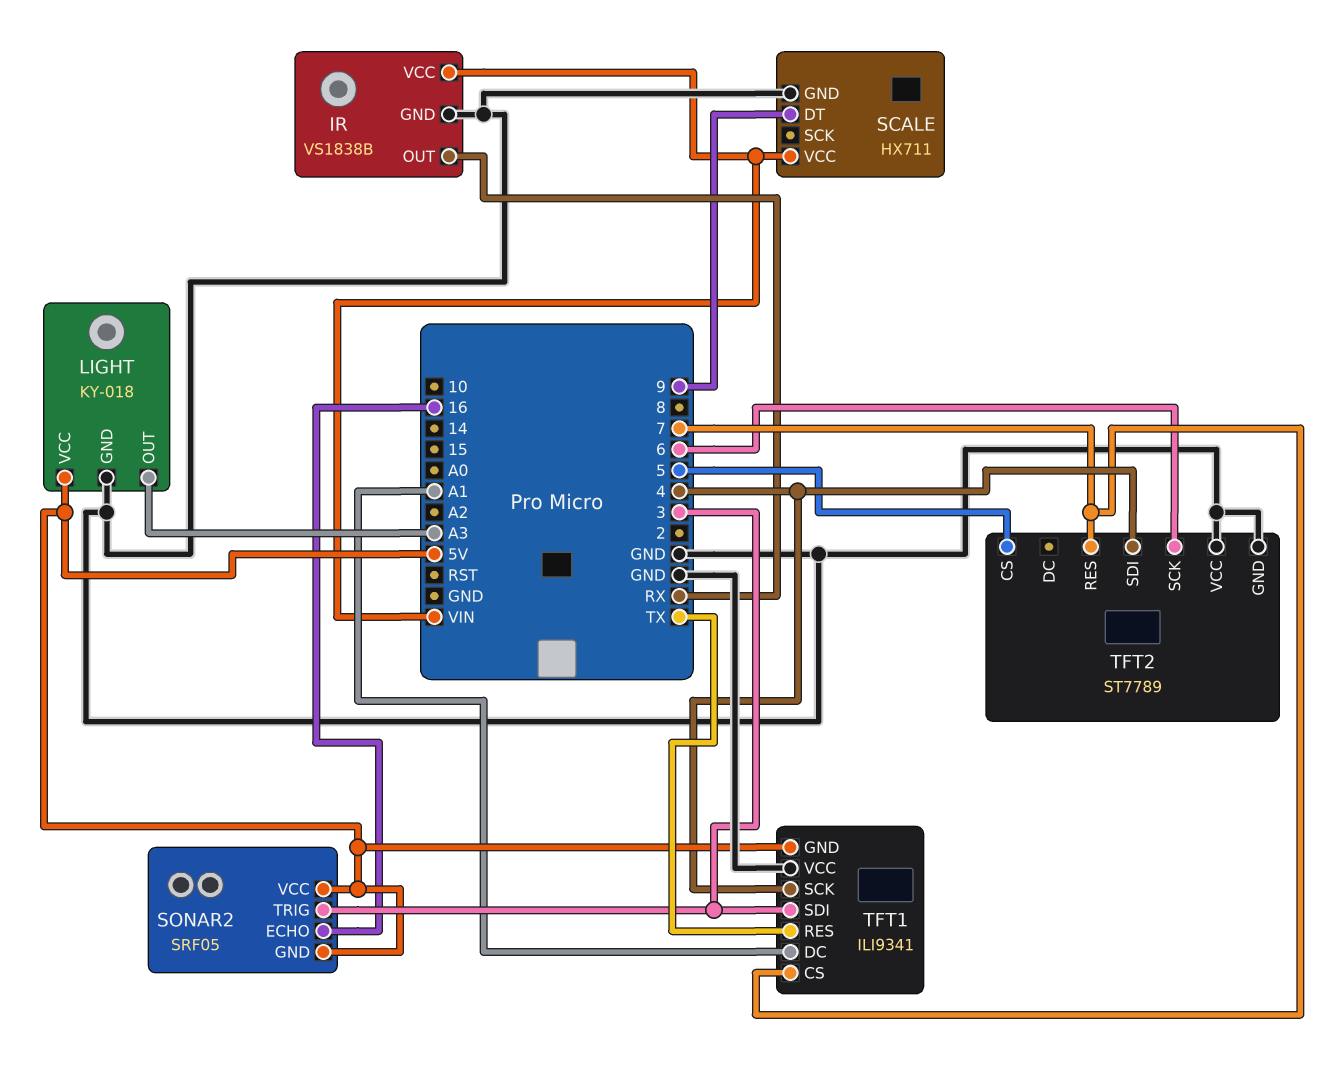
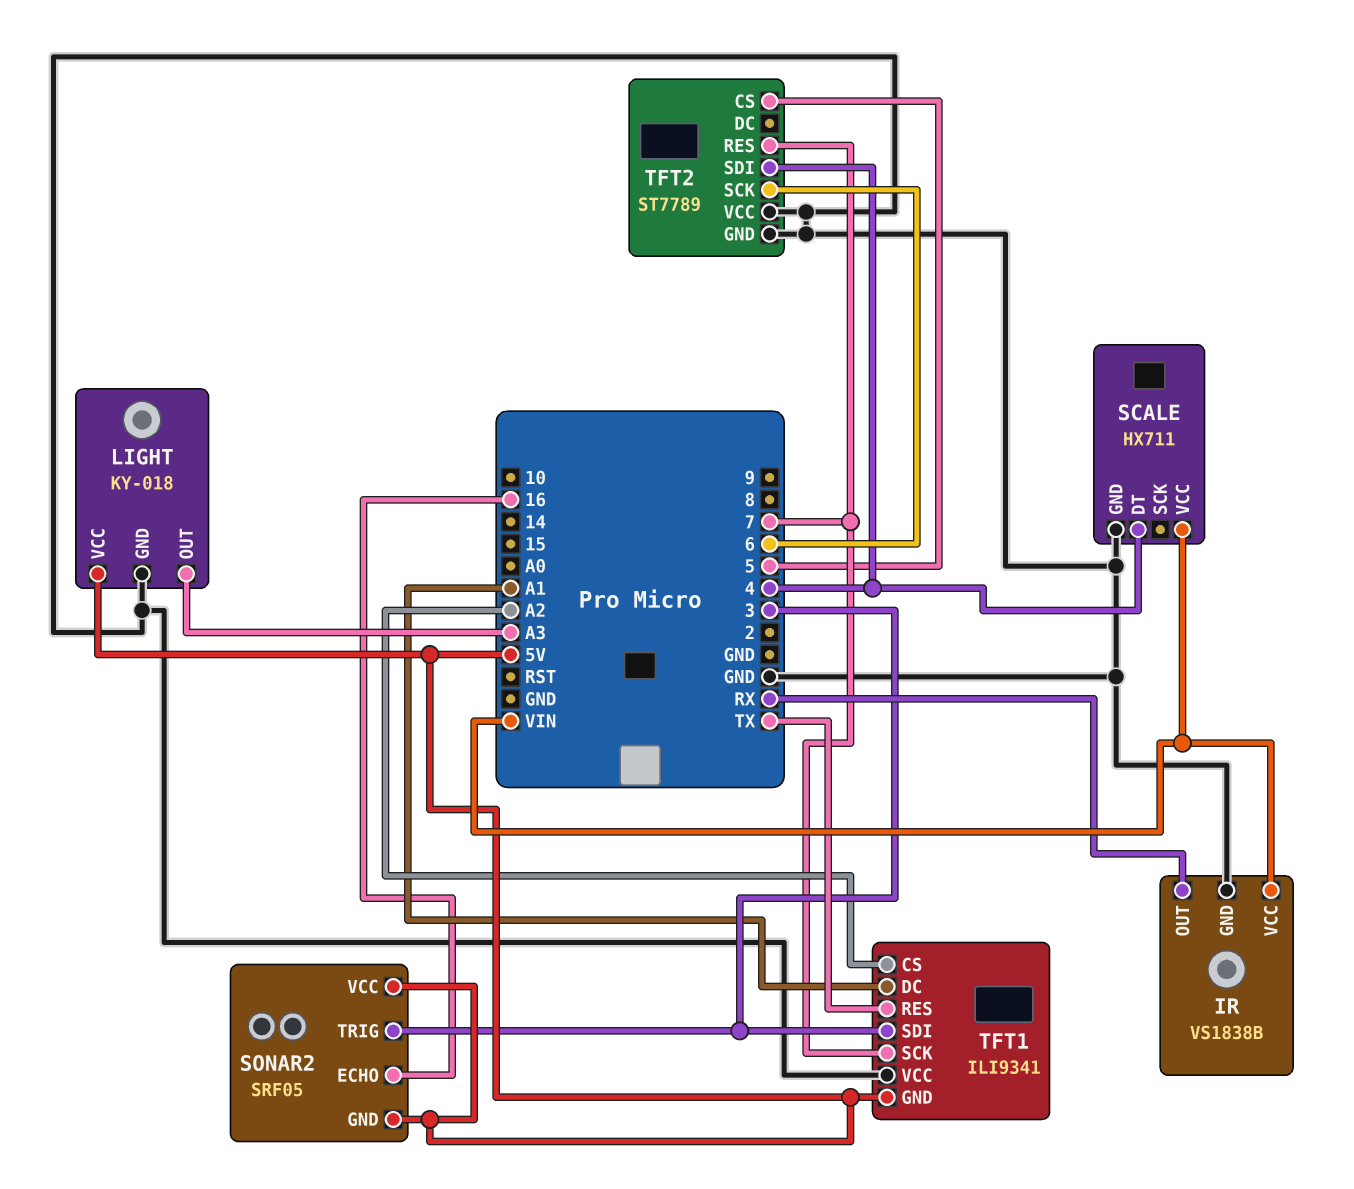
SCALE pin DT: 9 -> 4
TFT1 pin CS: 7 -> A2
TFT1 pin SCK: 4 -> 7

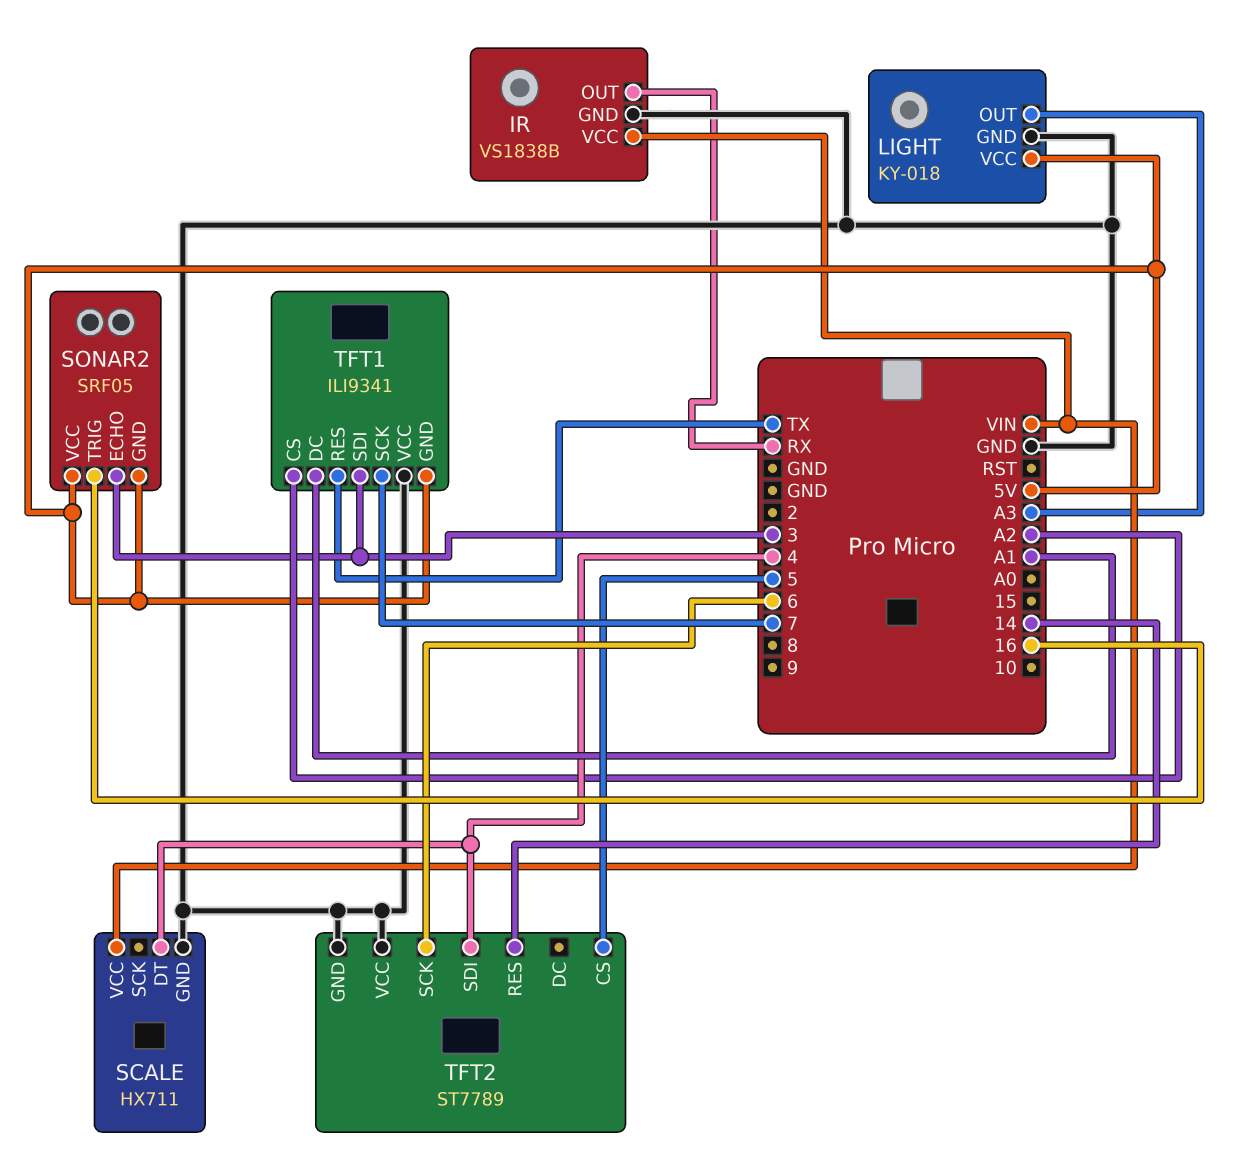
SONAR2 pin ECHO: 16 -> 3
SONAR2 pin TRIG: 3 -> 16
TFT2 pin RES: 7 -> 14

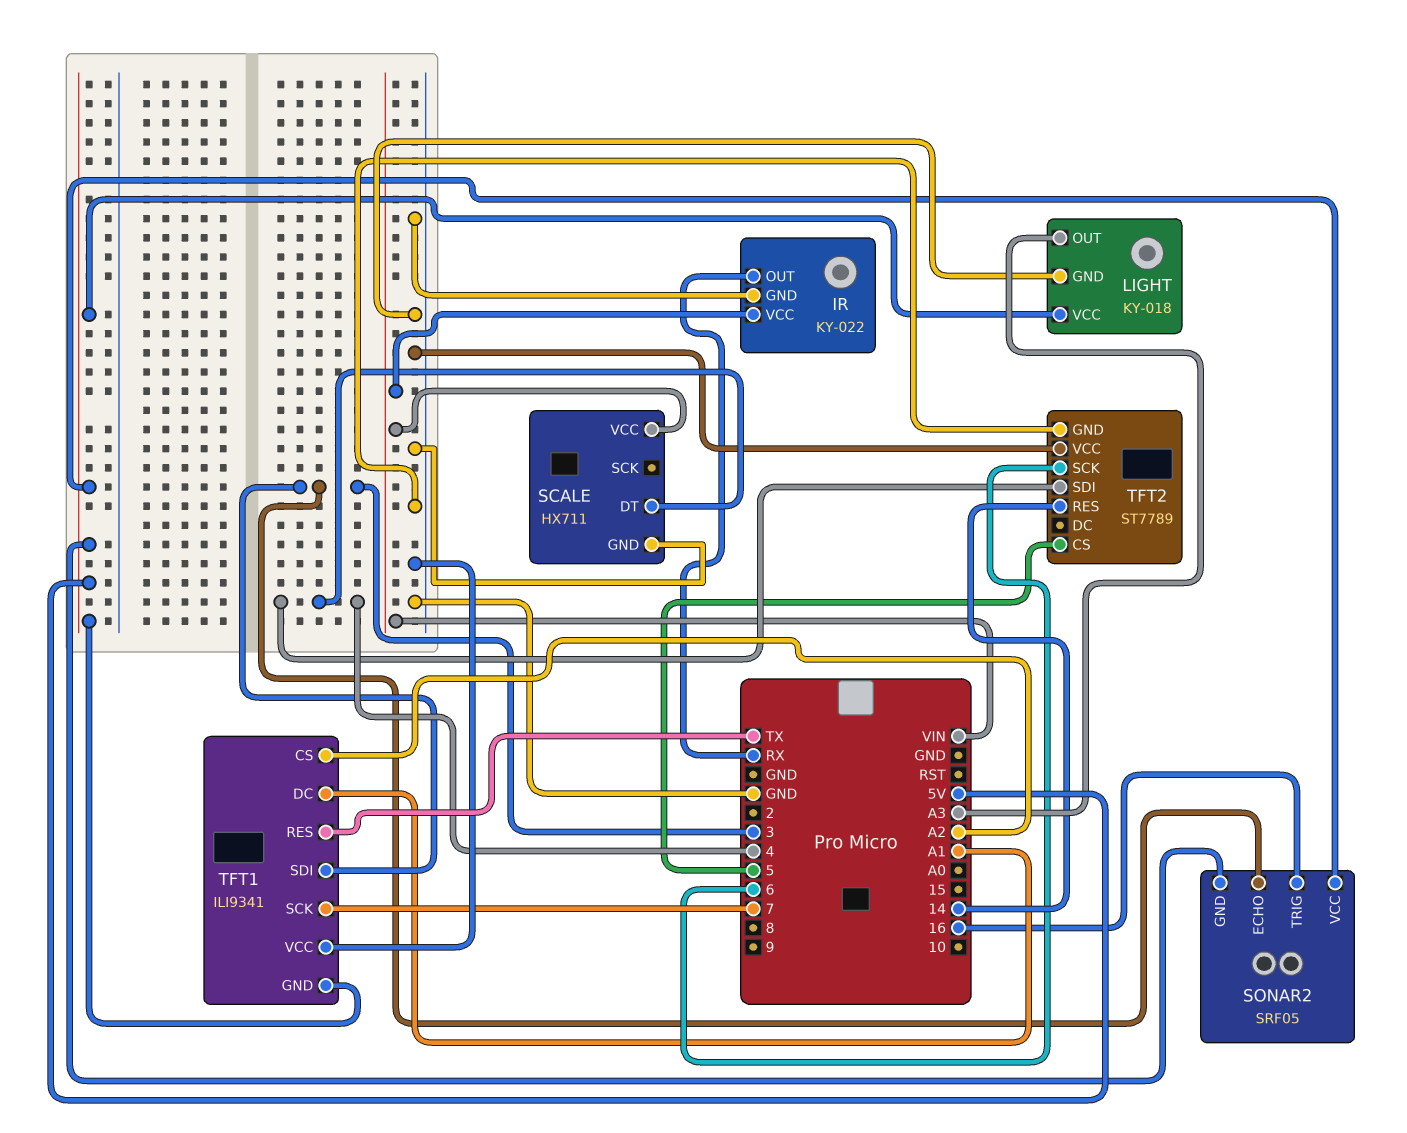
IR: VS1838B -> KY-022

